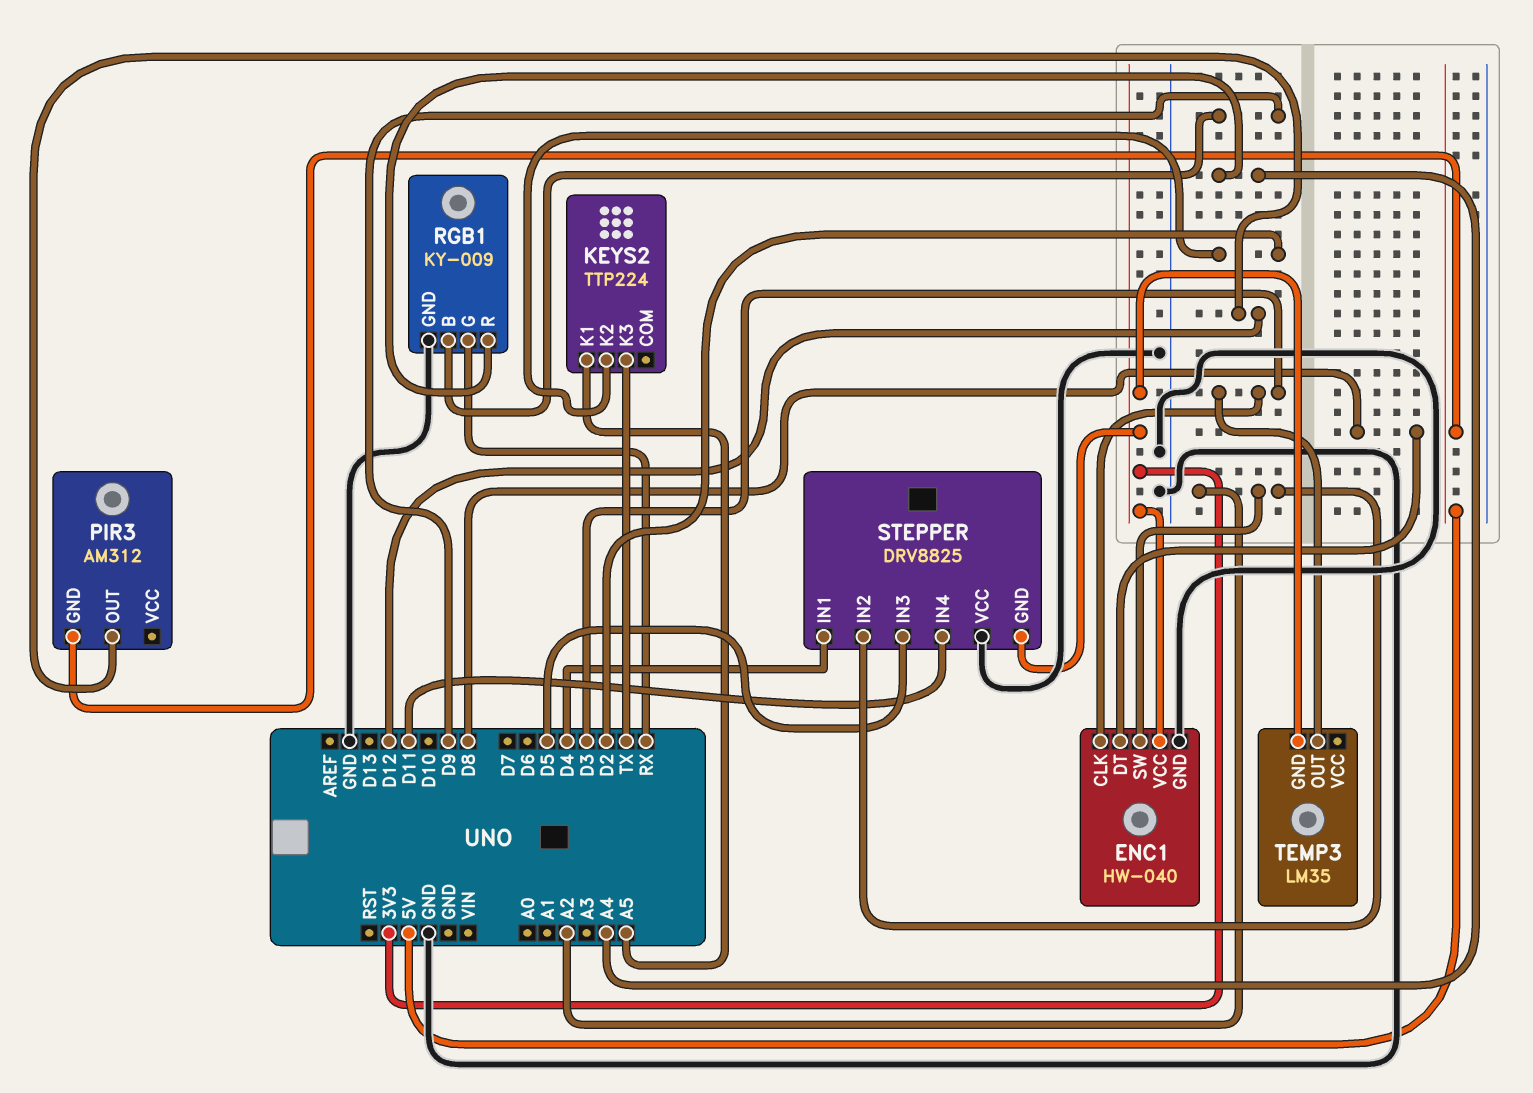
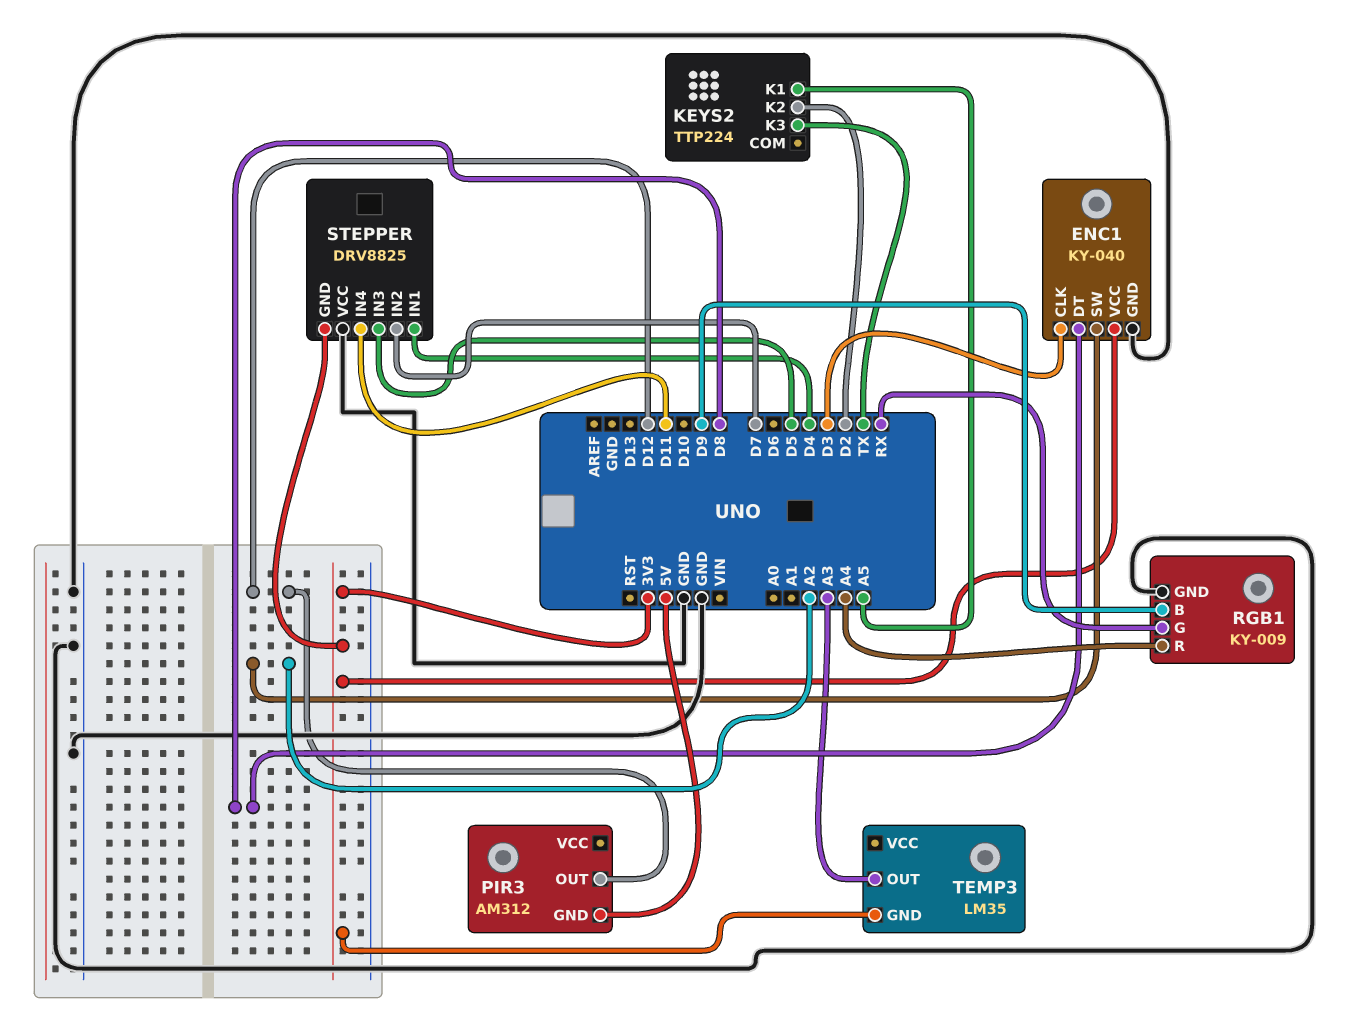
ENC1: HW-040 -> KY-040
STEPPER pin IN2: A2 -> D7
TEMP3 pin OUT: D3 -> A3

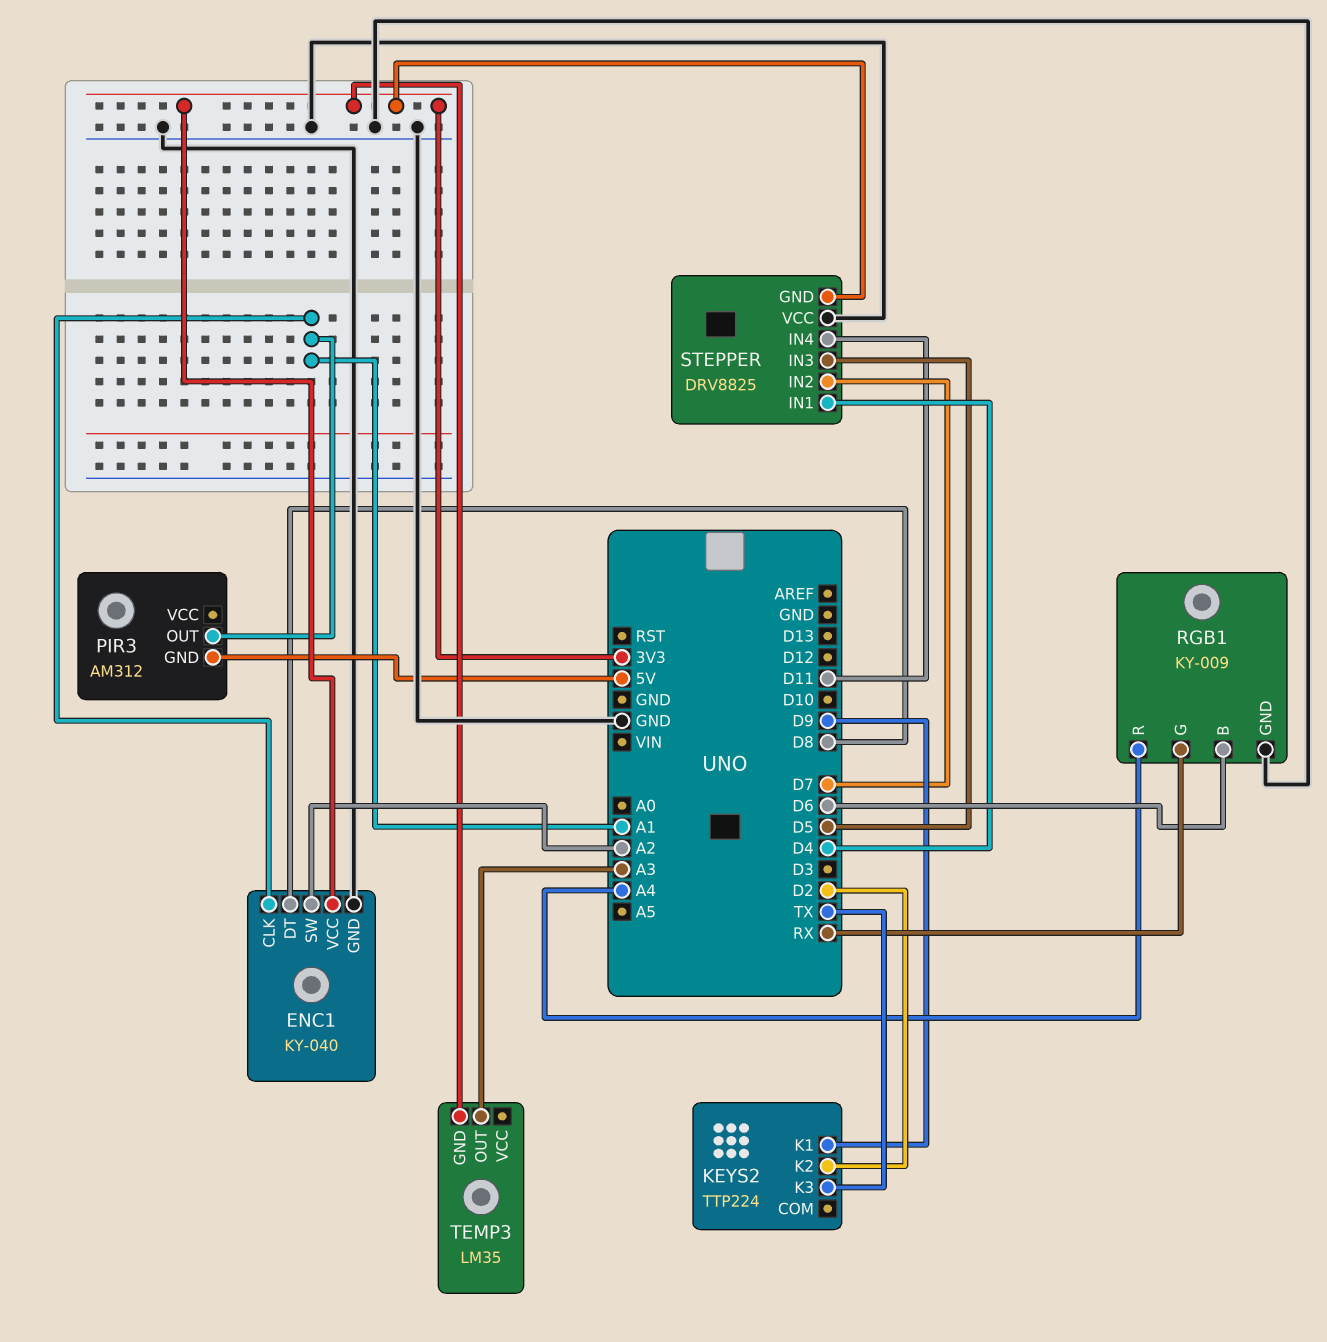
ENC1 pin CLK: D3 -> A1
KEYS2 pin K1: A5 -> D9
PIR3 pin OUT: D12 -> A1
RGB1 pin B: D9 -> D6

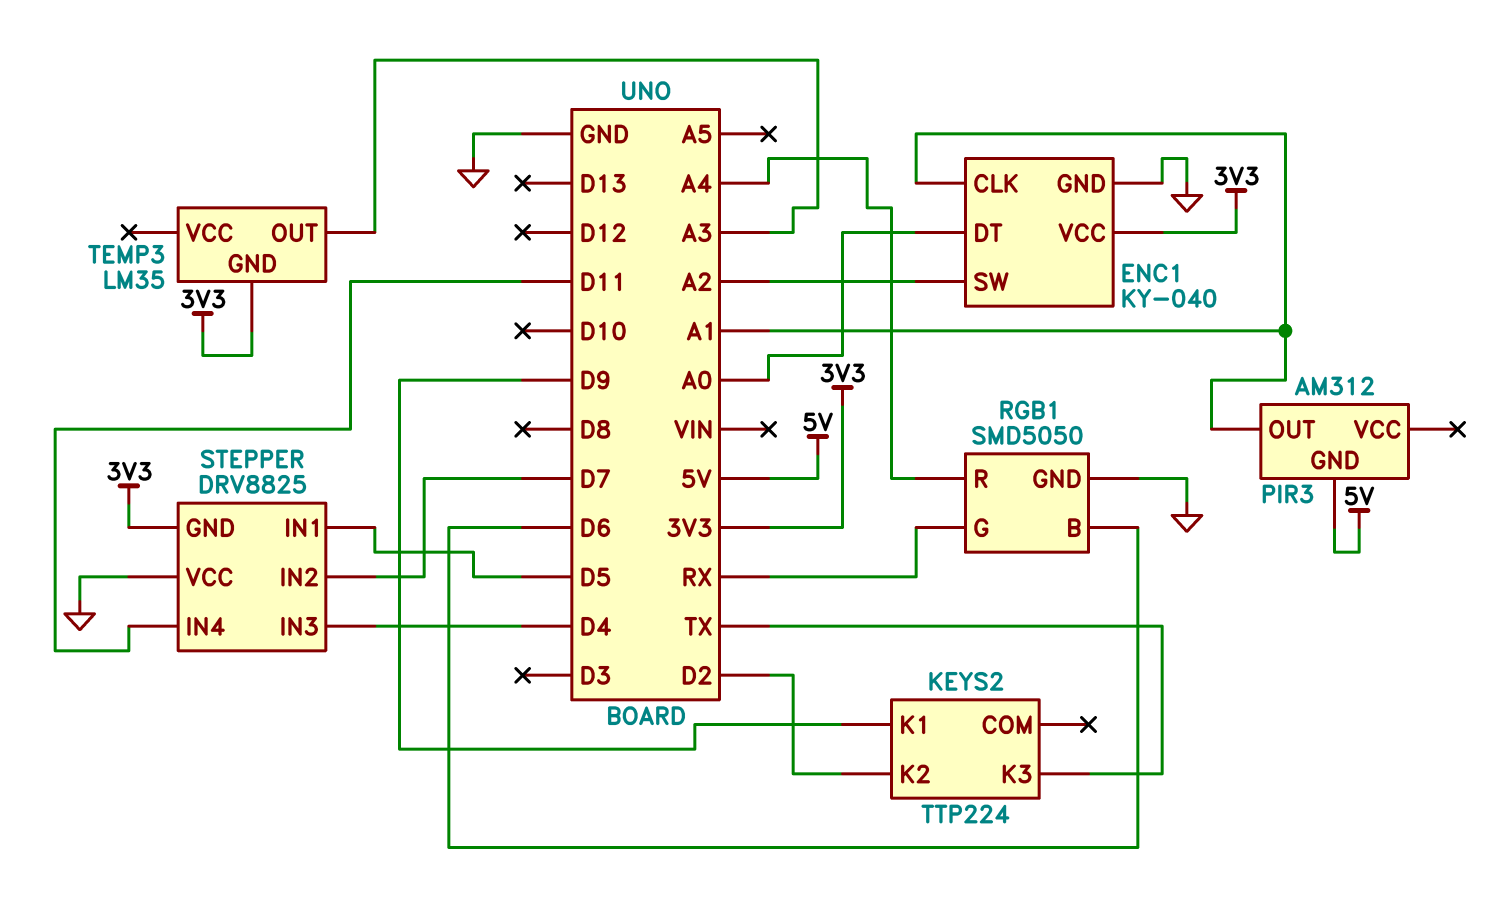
ENC1 pin DT: D8 -> A0
RGB1: KY-009 -> SMD5050
STEPPER pin IN1: D4 -> D5
STEPPER pin IN3: D5 -> D4

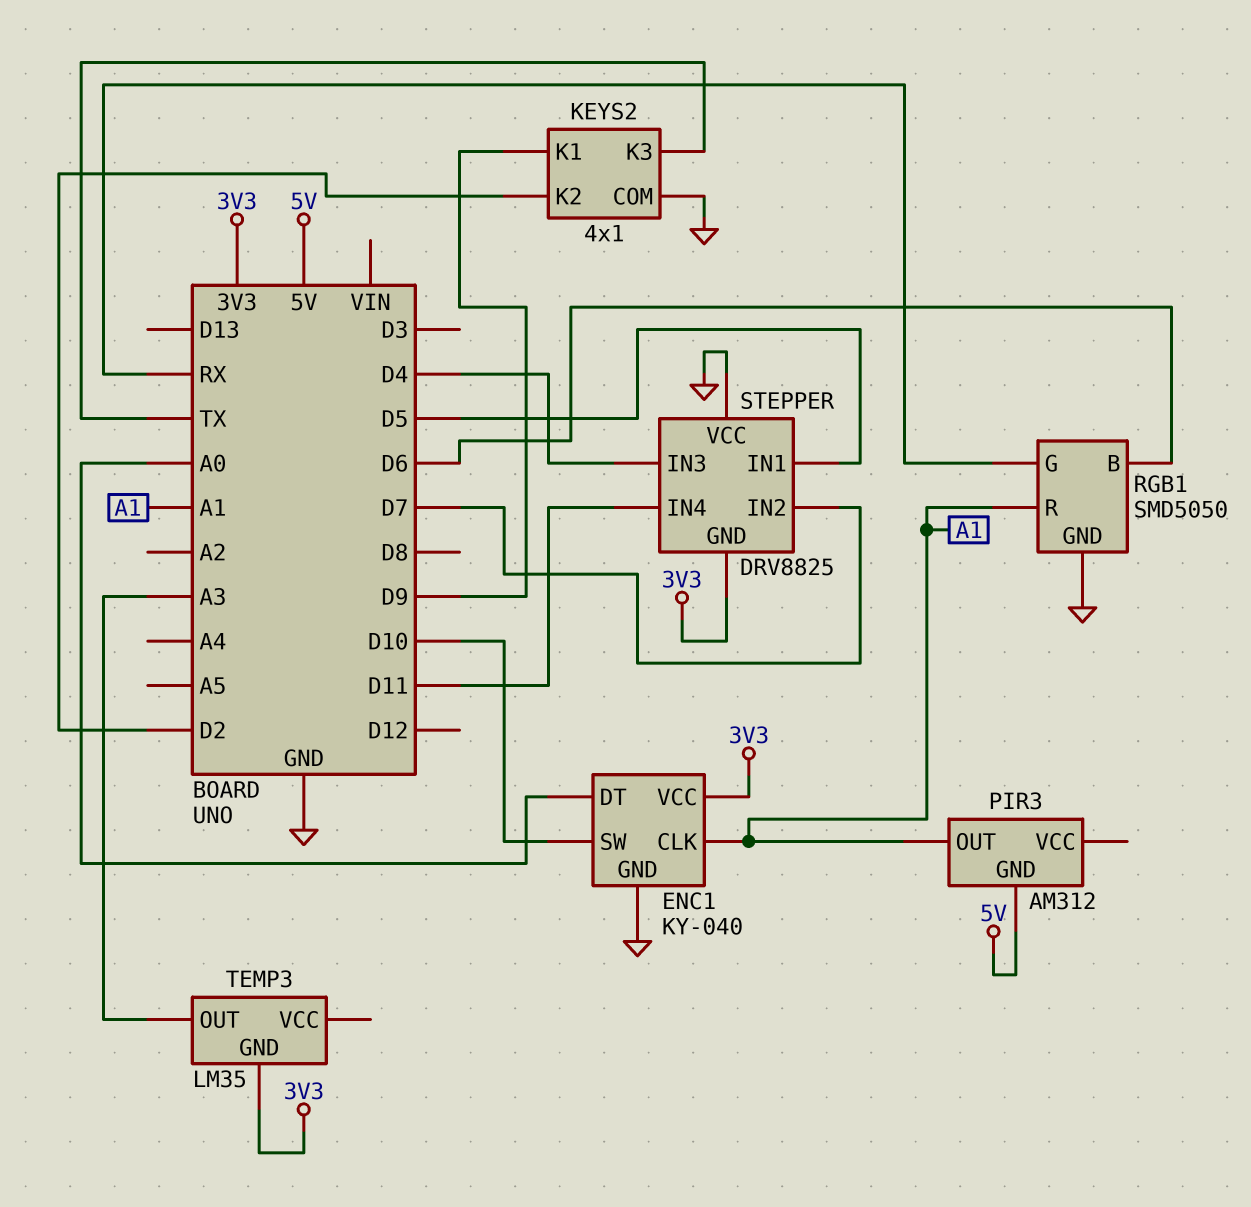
ENC1 pin SW: A2 -> D10
KEYS2: TTP224 -> 4x1
KEYS2 pin COM: none -> GND
RGB1 pin R: A4 -> A1

